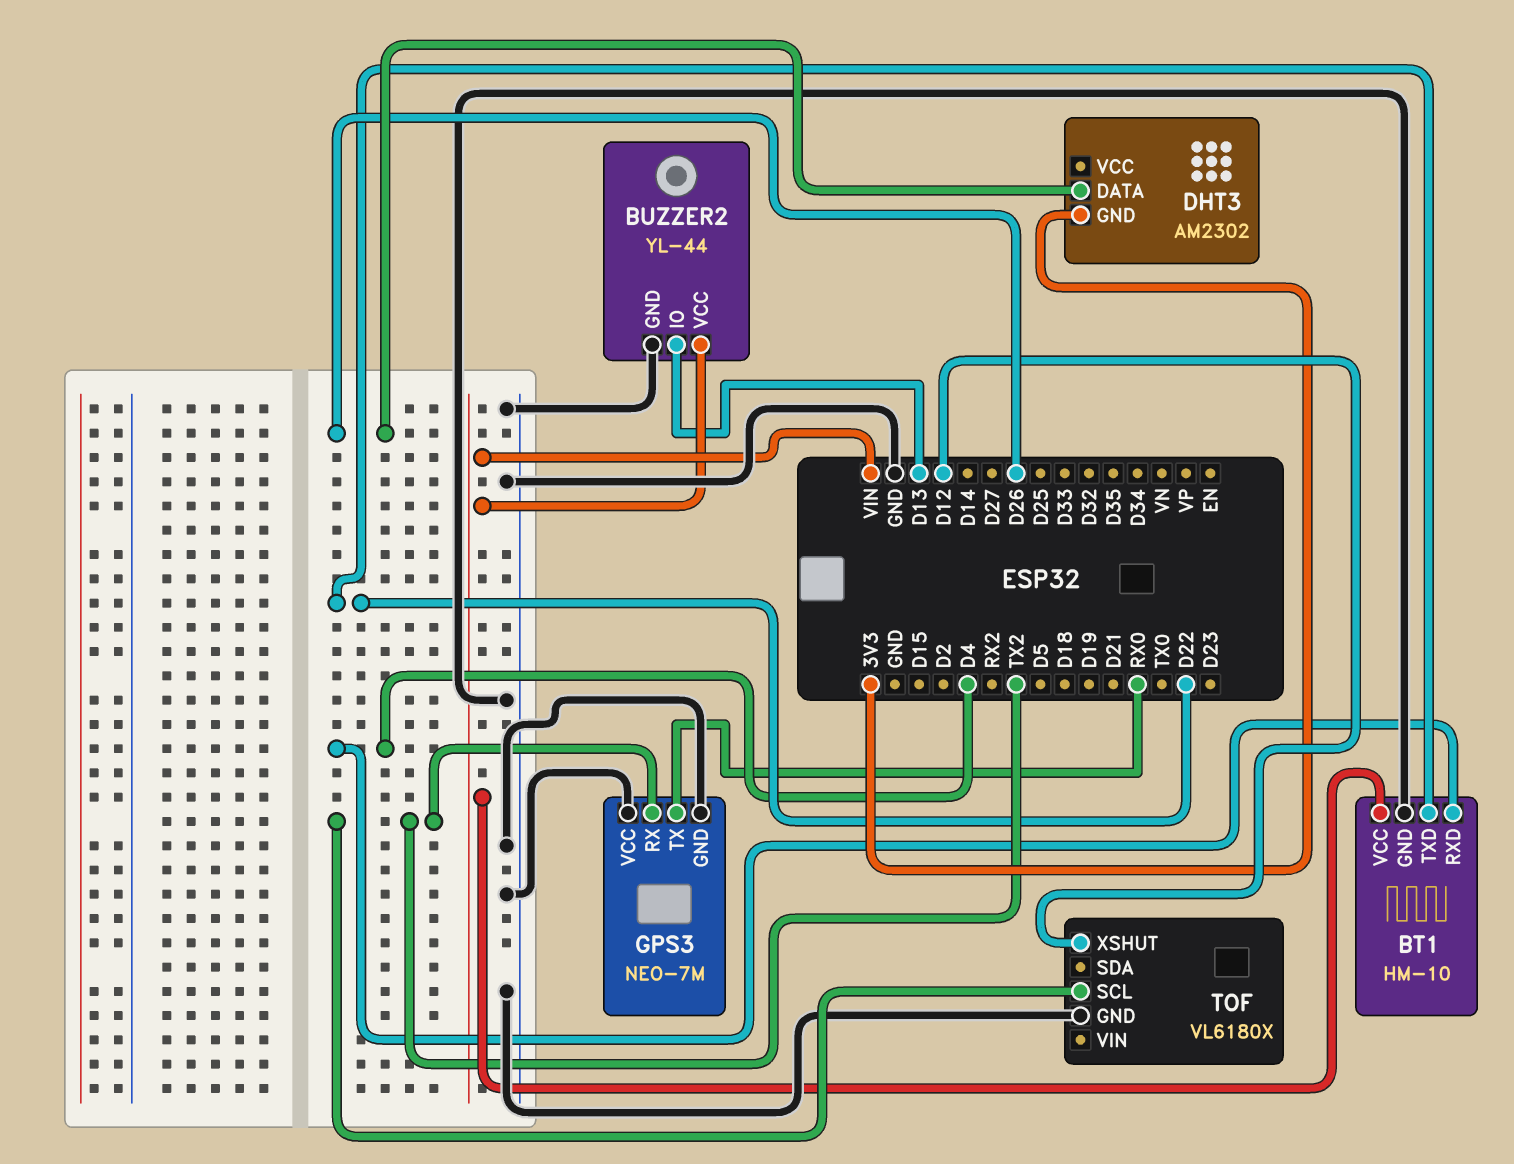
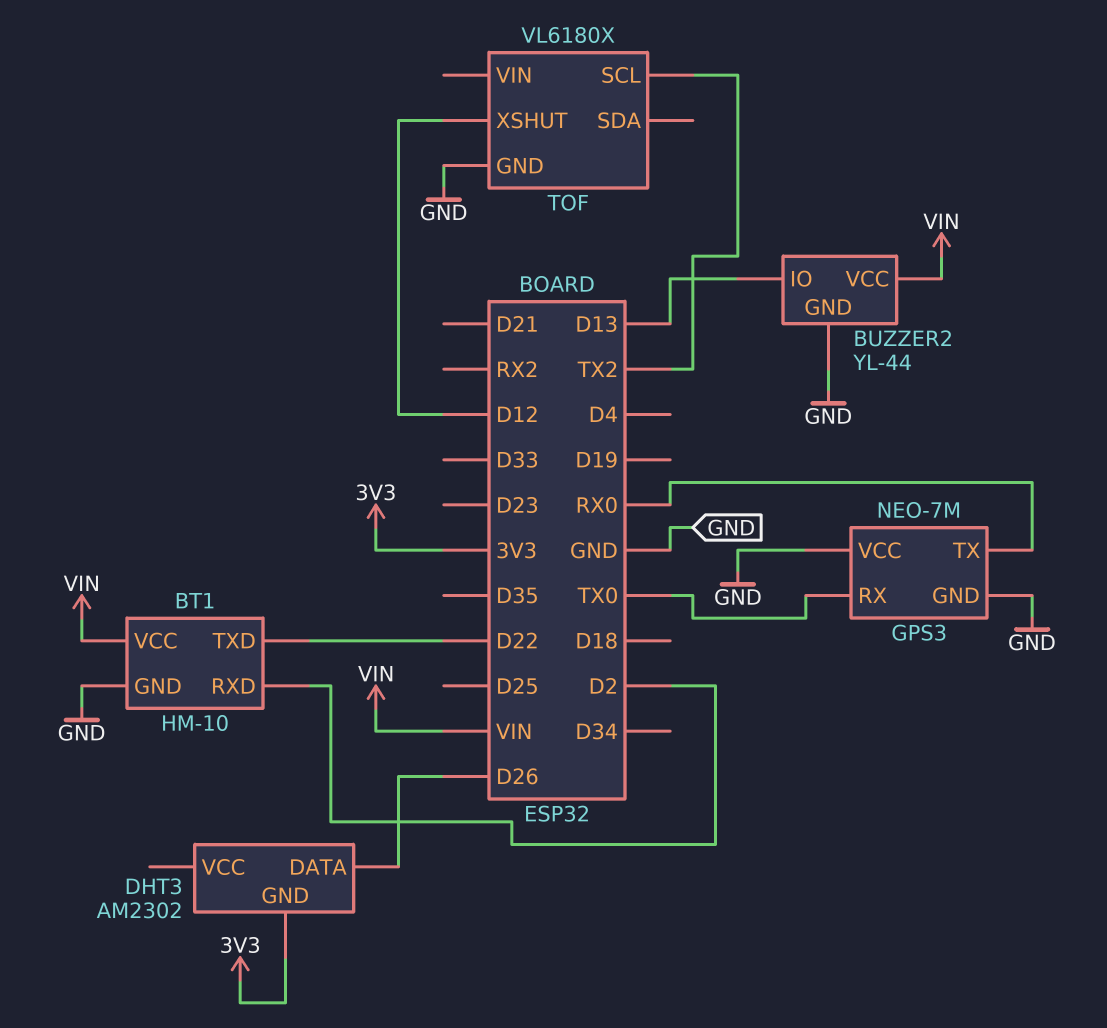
BT1 pin RXD: D4 -> D2
GPS3 pin RX: TX2 -> TX0

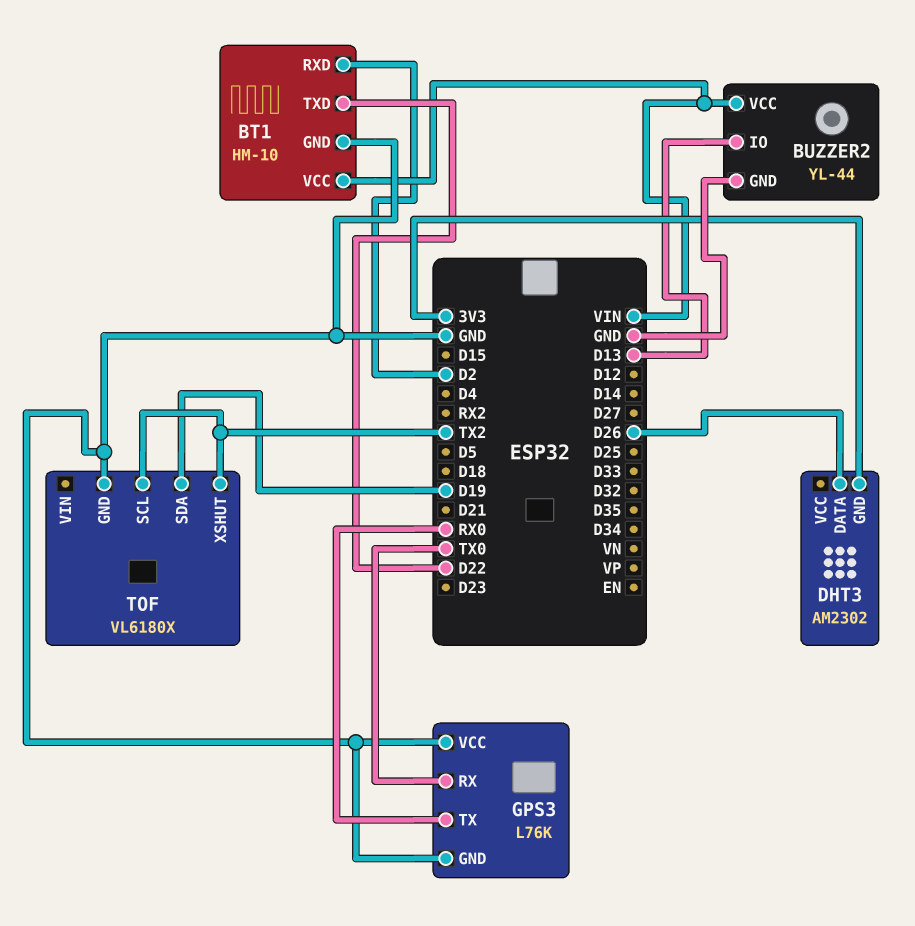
GPS3: NEO-7M -> L76K
TOF pin SDA: none -> D19
TOF pin XSHUT: D12 -> TX2

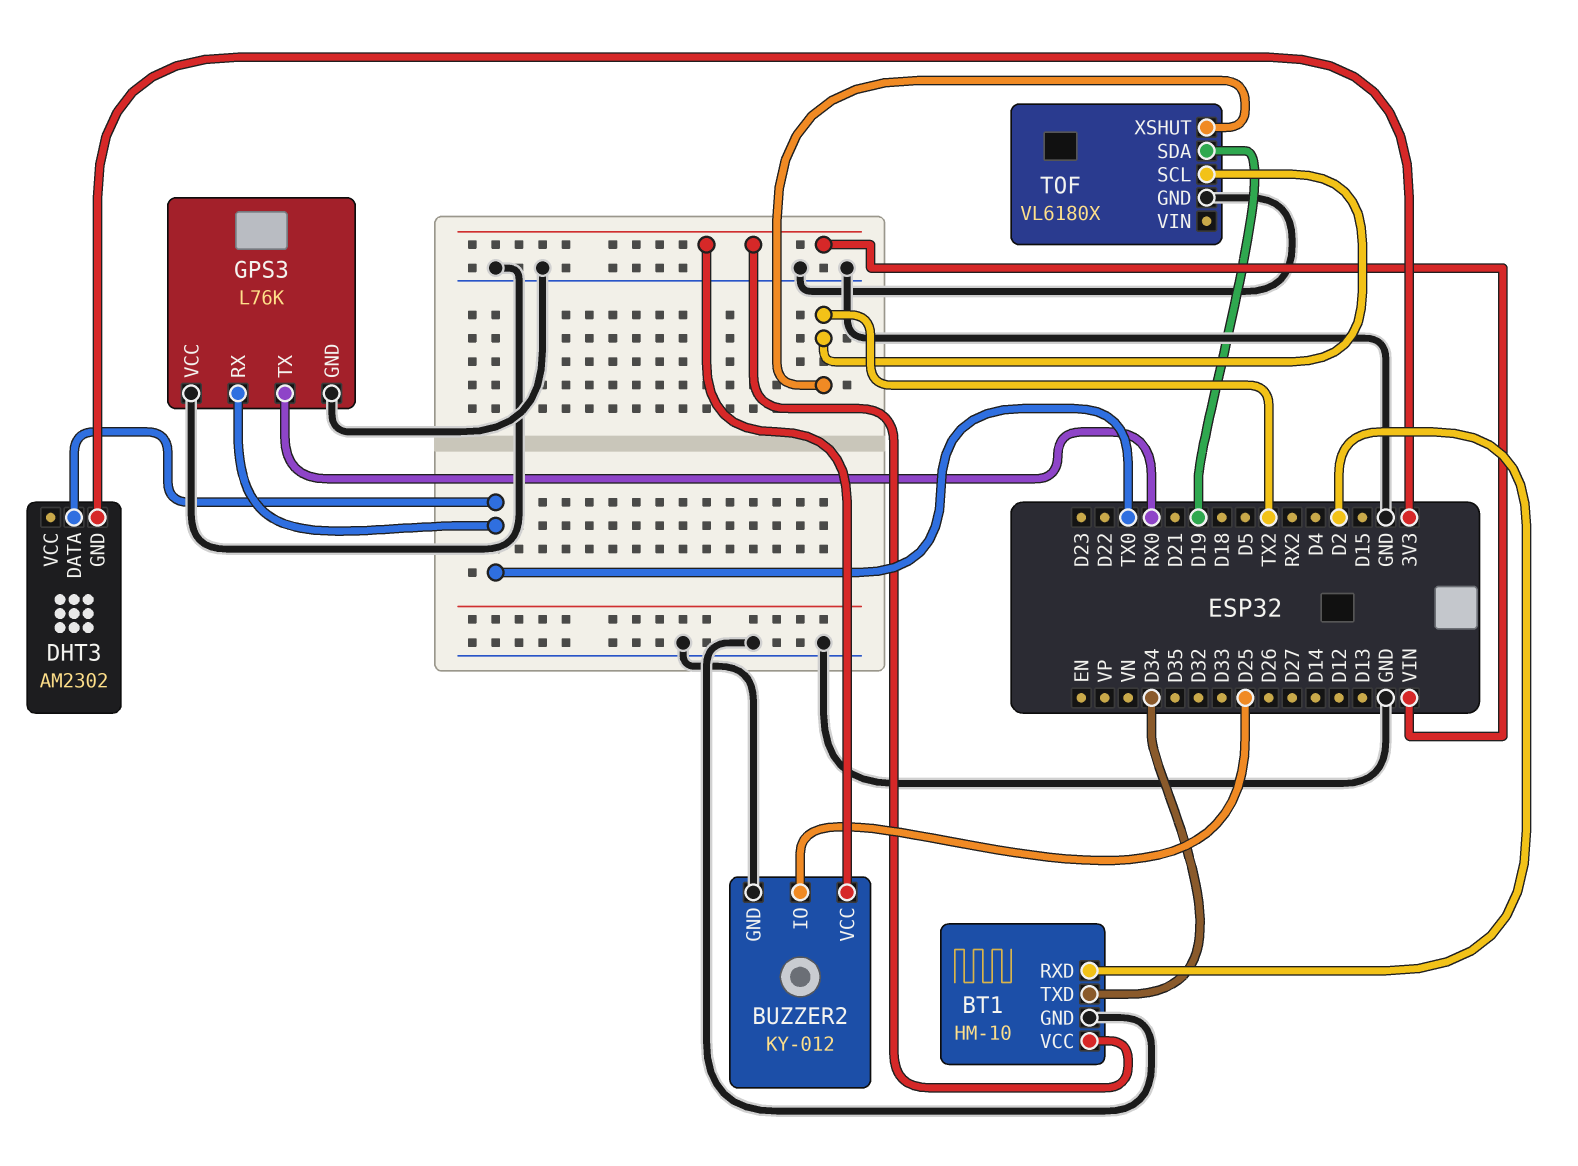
BT1 pin TXD: D22 -> D34
BUZZER2: YL-44 -> KY-012
BUZZER2 pin IO: D13 -> D25
DHT3 pin DATA: D26 -> TX0

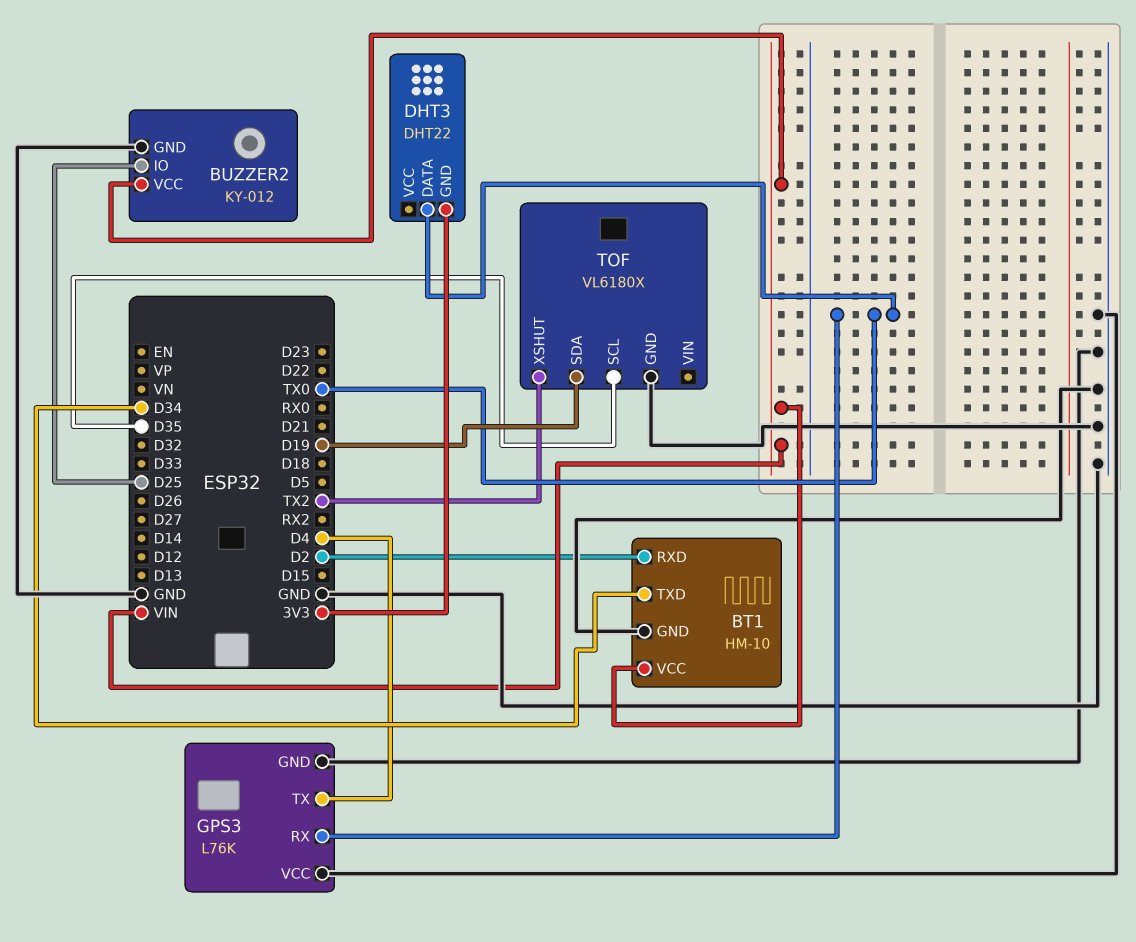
DHT3: AM2302 -> DHT22
GPS3 pin TX: RX0 -> D4
TOF pin SCL: TX2 -> D35

